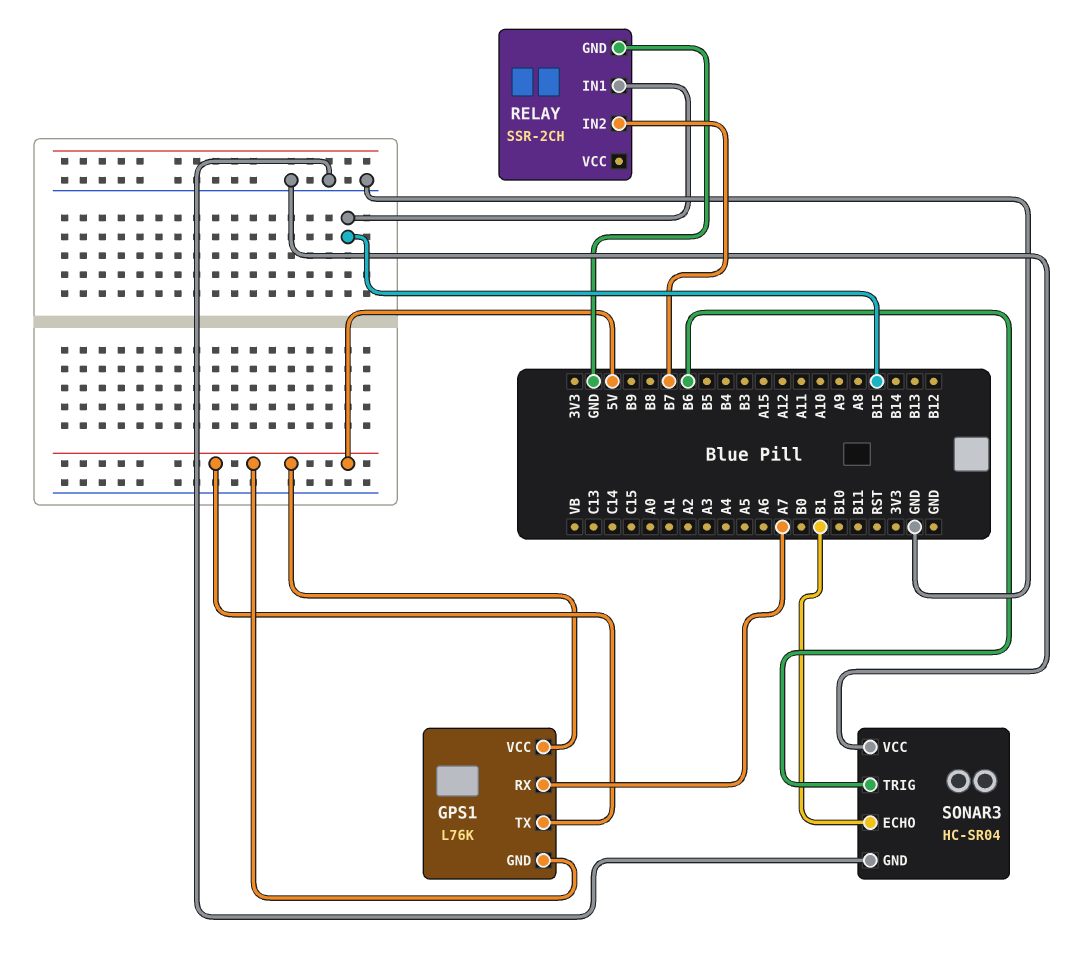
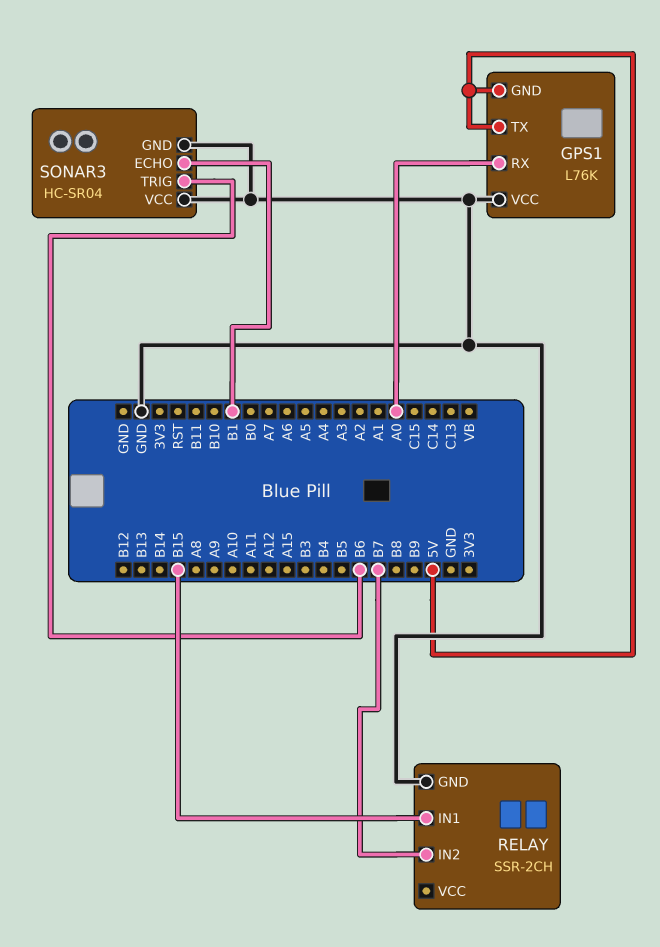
GPS1 pin RX: A7 -> A0
GPS1 pin VCC: 5V -> GND

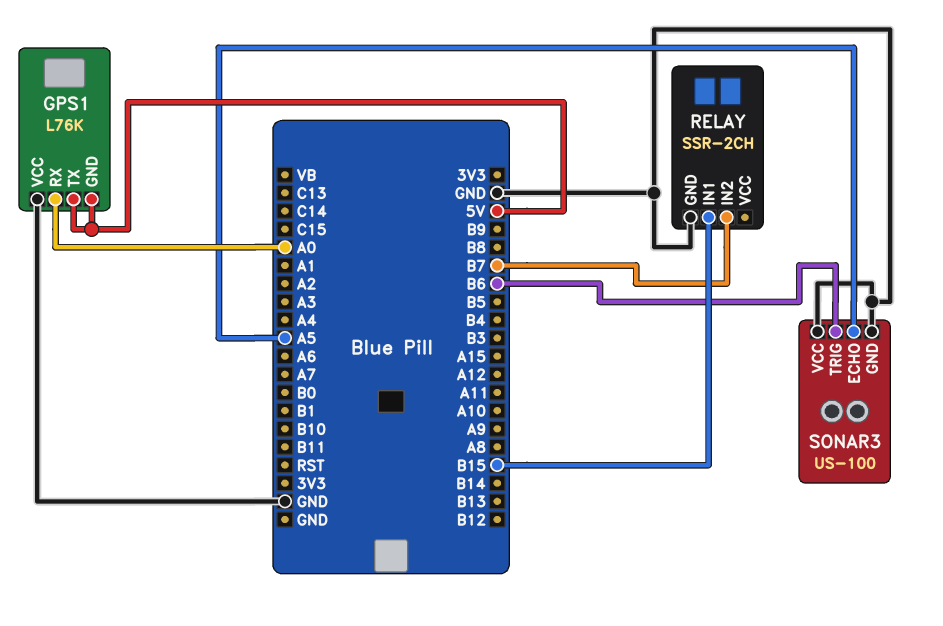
SONAR3: HC-SR04 -> US-100
SONAR3 pin ECHO: B1 -> A5

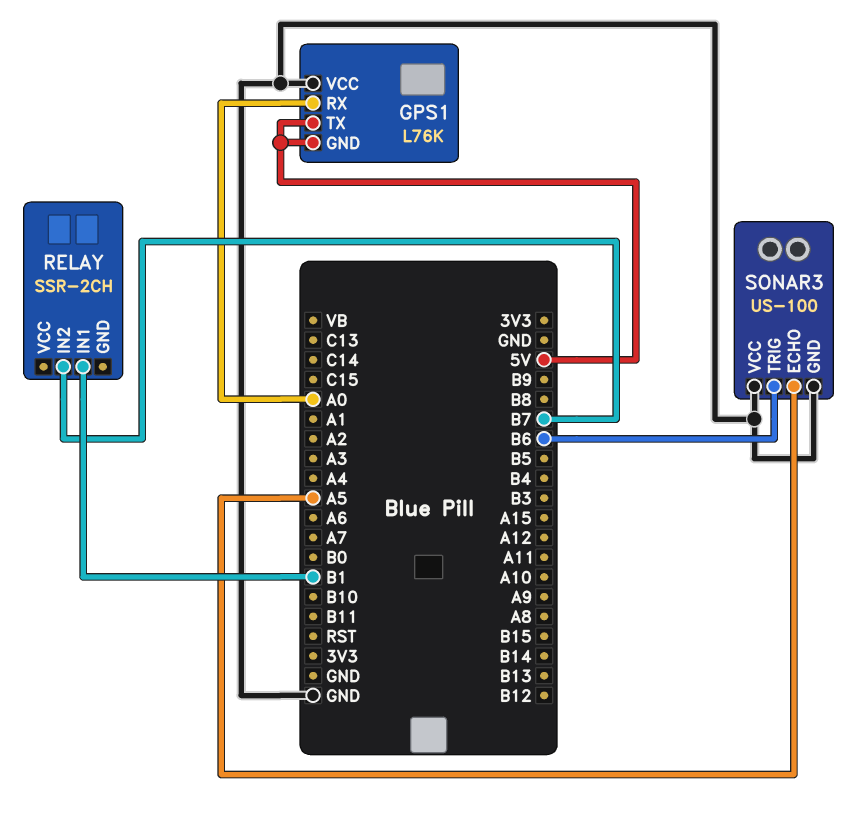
RELAY pin GND: GND -> none
RELAY pin IN1: B15 -> B1

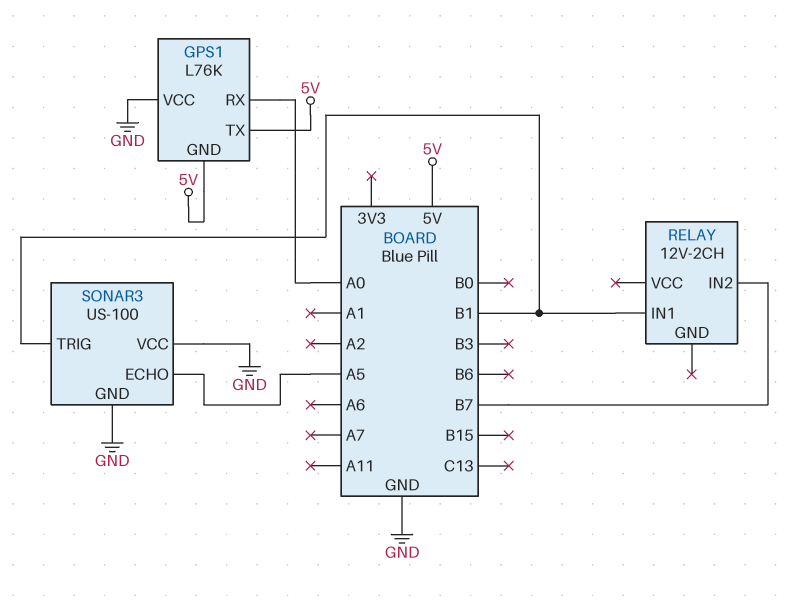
RELAY: SSR-2CH -> 12V-2CH
SONAR3 pin TRIG: B6 -> B1

